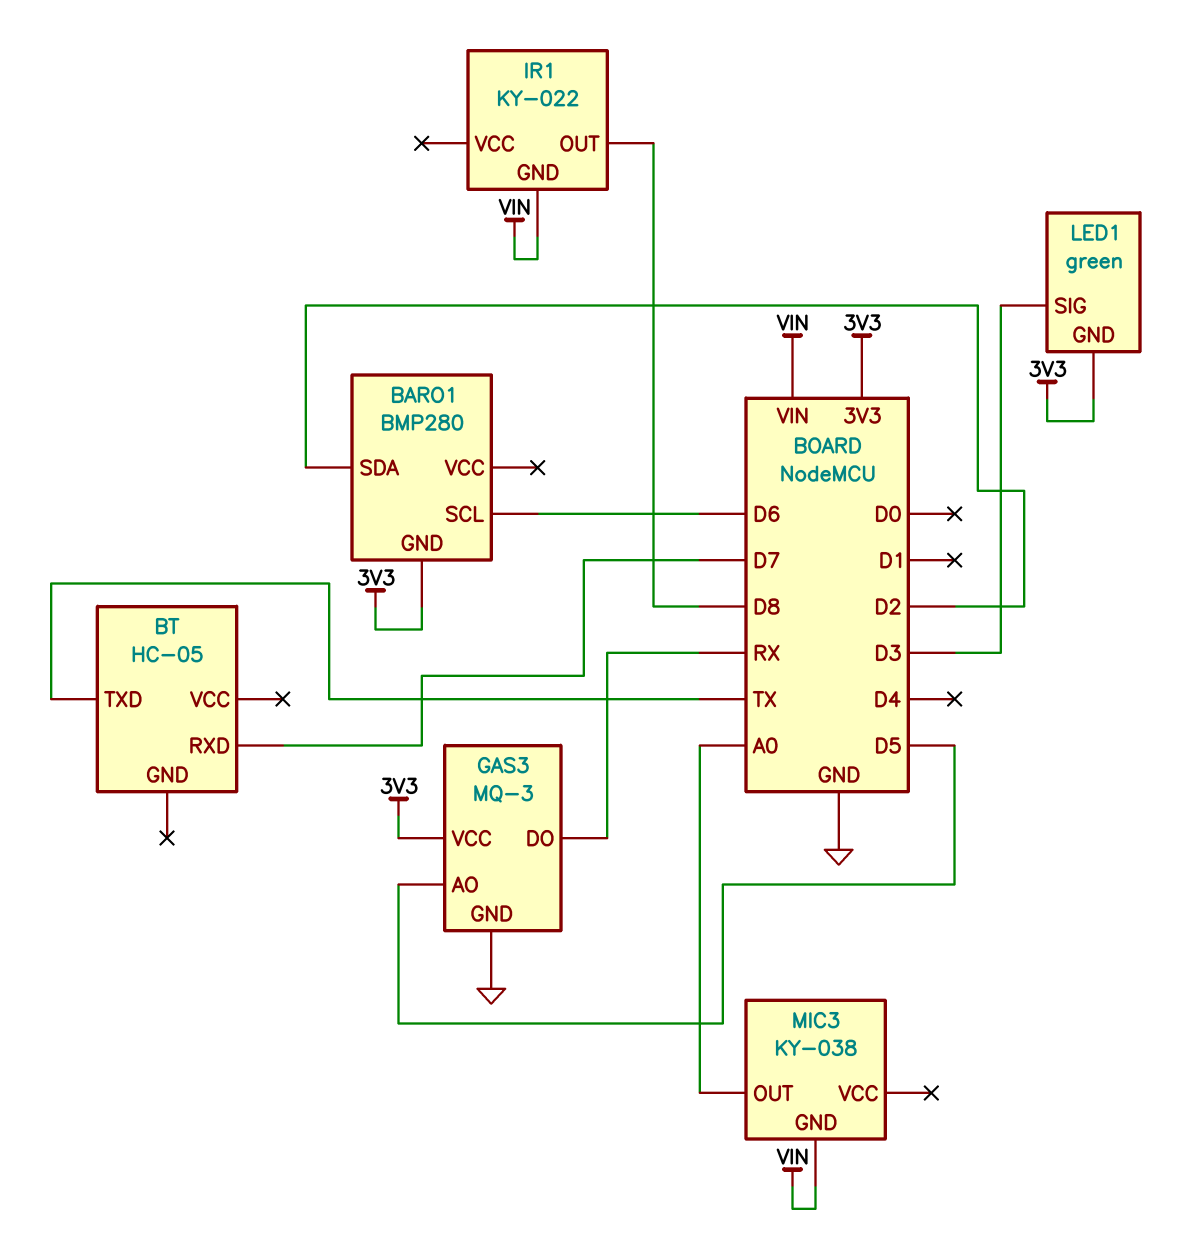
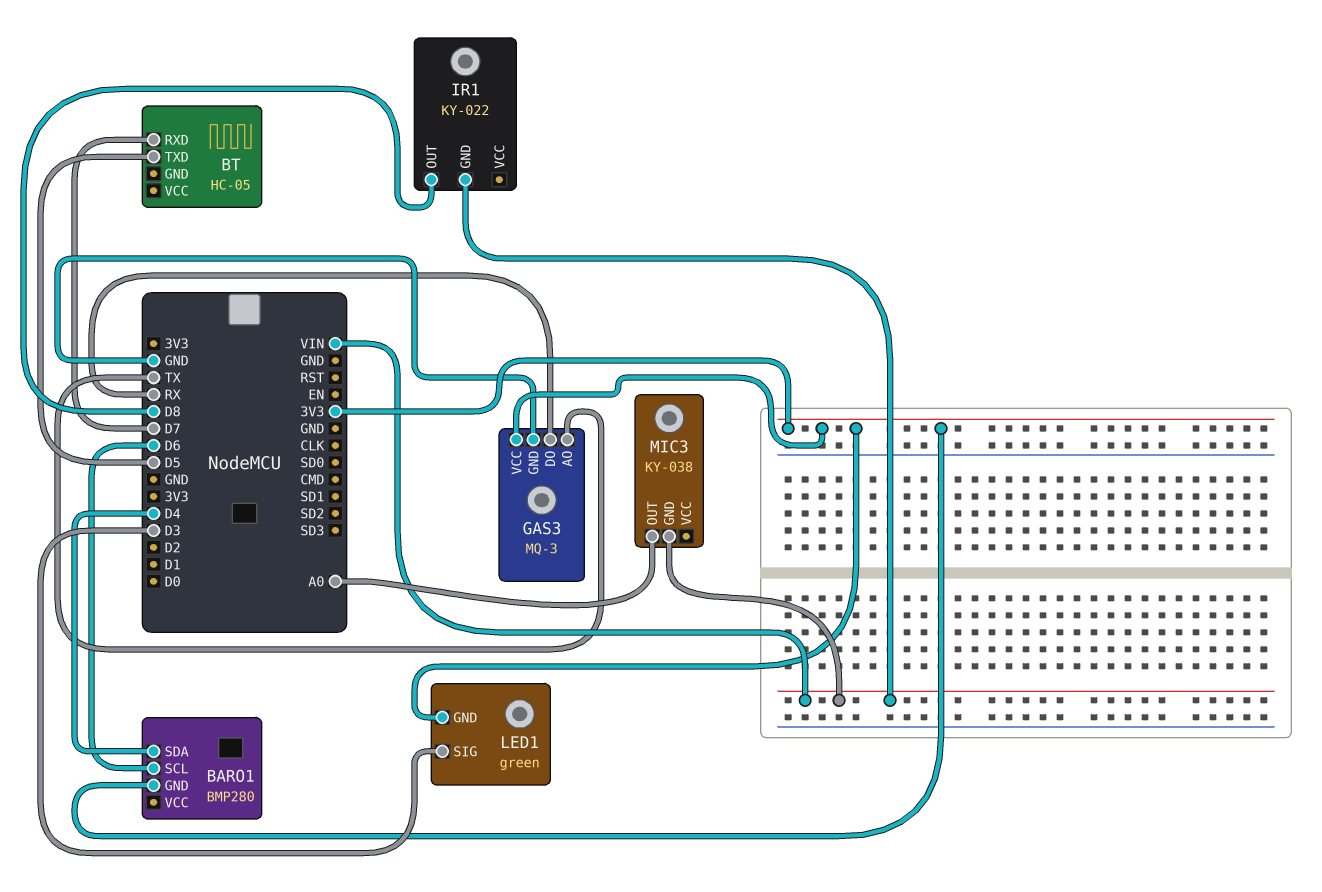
BARO1 pin SDA: D2 -> D4
BT pin TXD: TX -> D5
GAS3 pin AO: D5 -> TX

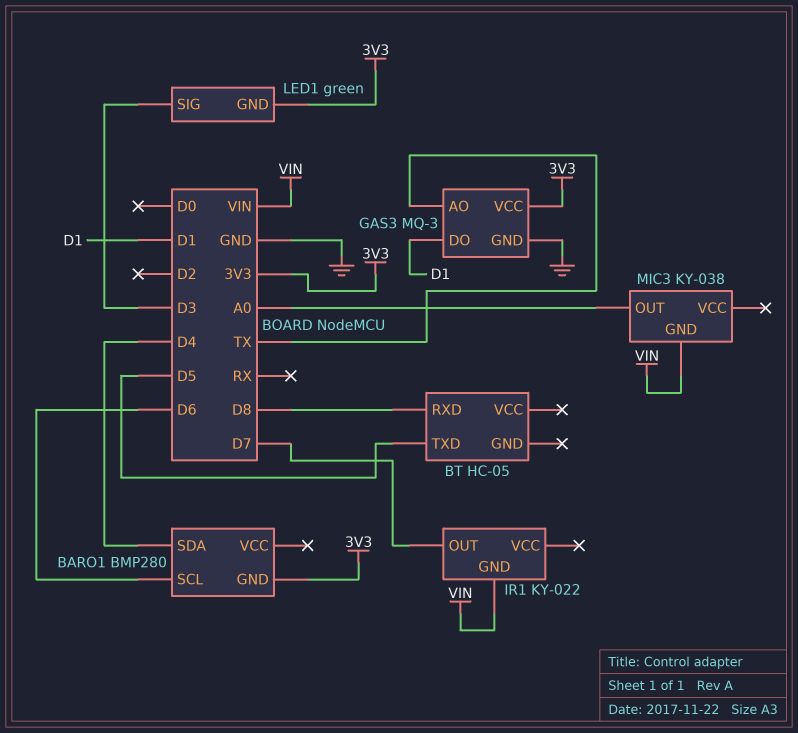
BT pin RXD: D7 -> D8
GAS3 pin DO: RX -> D1
IR1 pin OUT: D8 -> D7

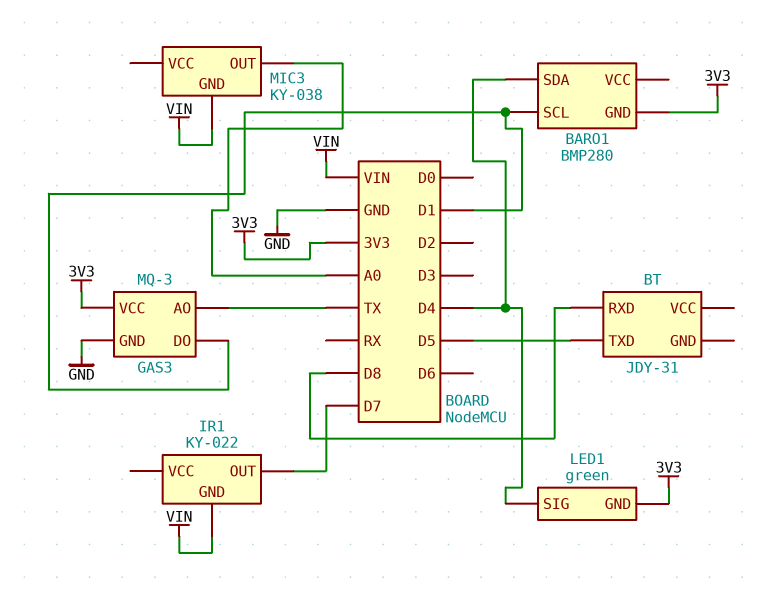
BARO1 pin SCL: D6 -> D1
BT: HC-05 -> JDY-31
LED1 pin SIG: D3 -> D4

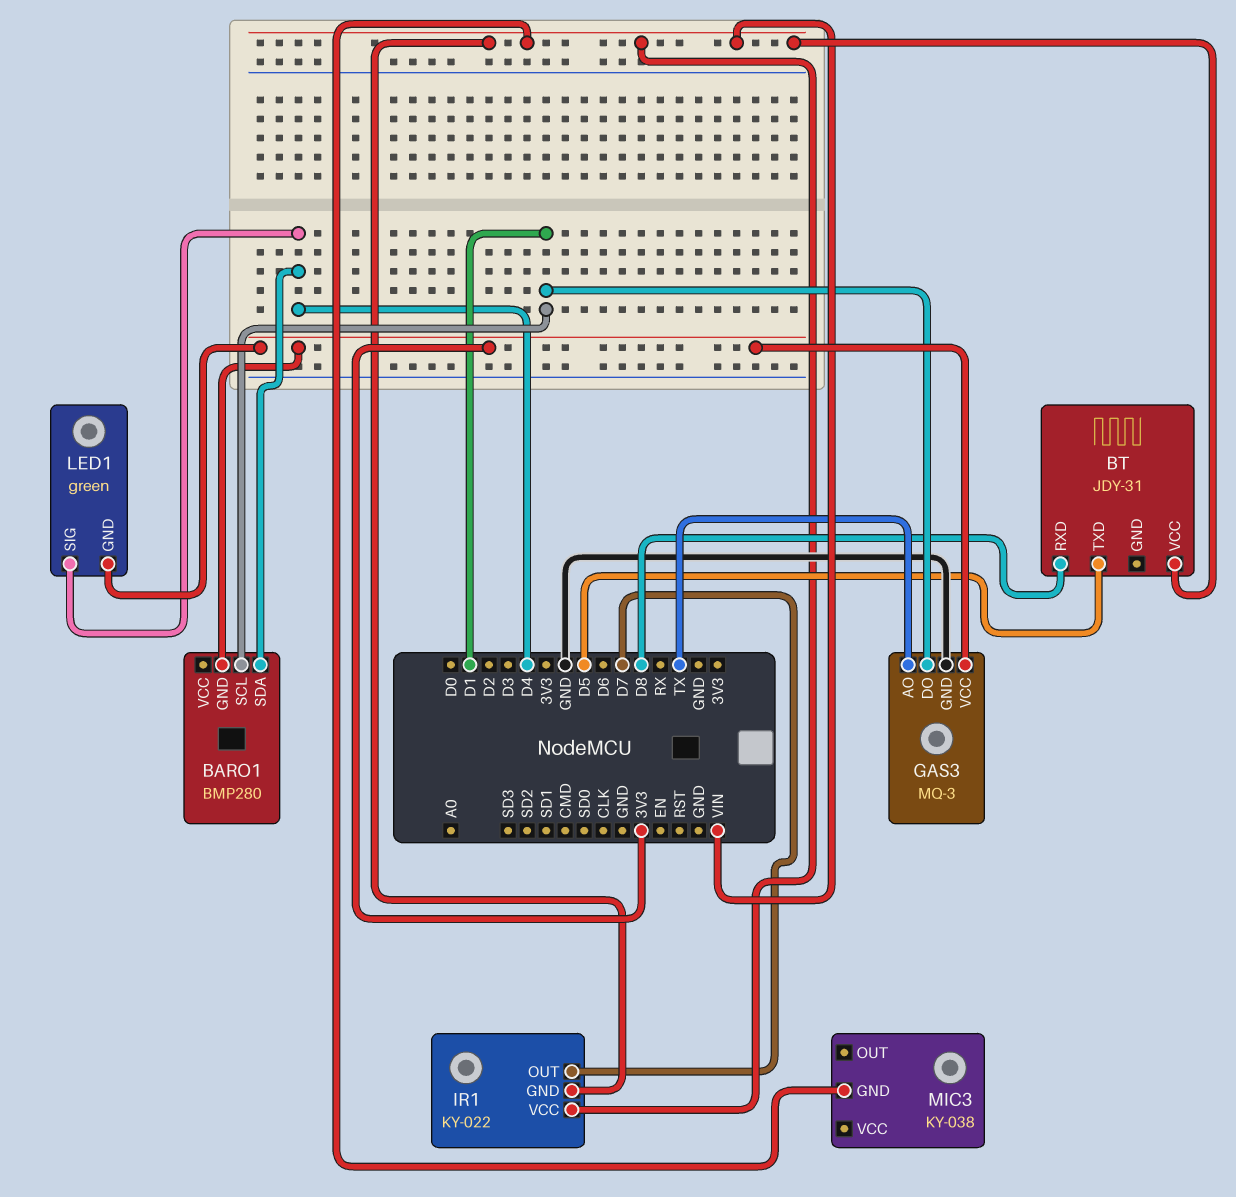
BT pin VCC: none -> VIN
IR1 pin VCC: none -> VIN
MIC3 pin OUT: A0 -> none

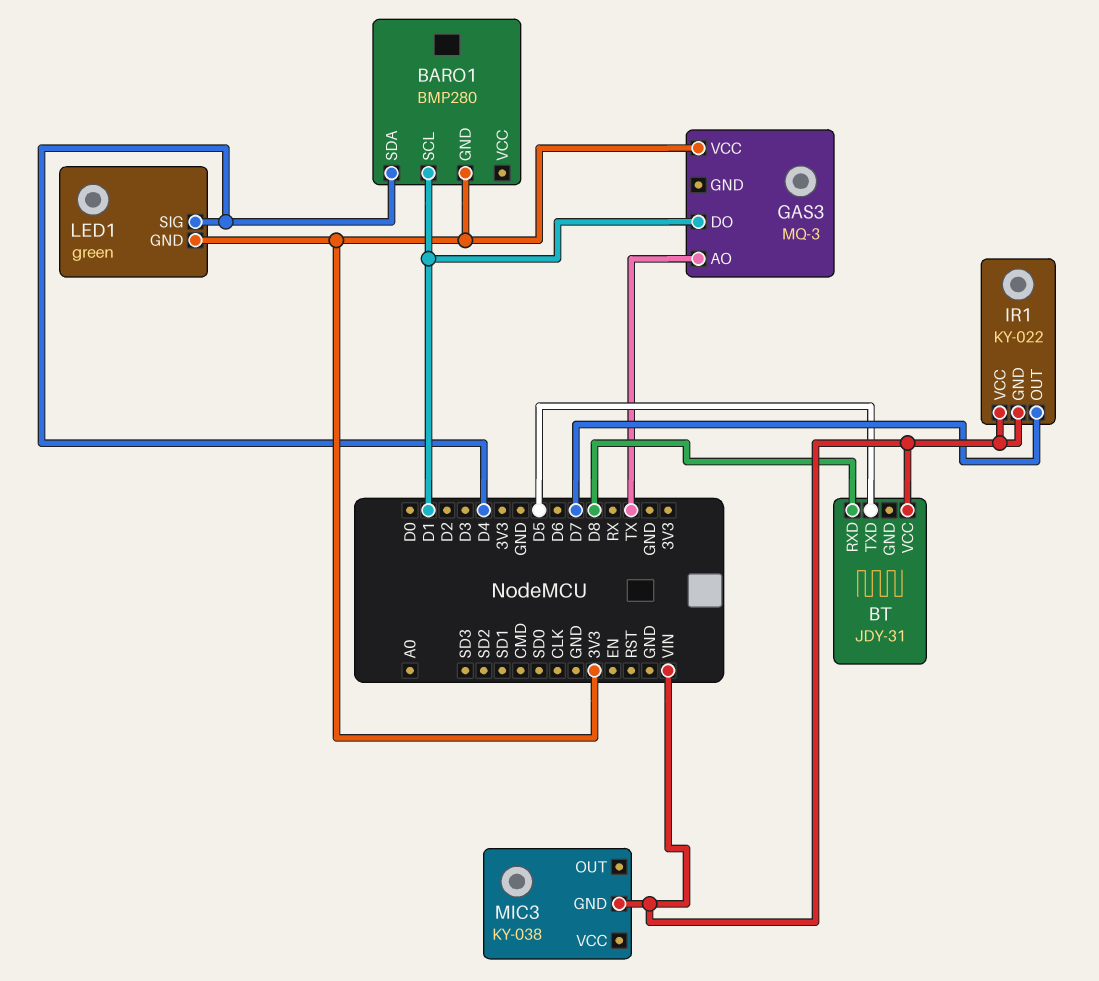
GAS3 pin GND: GND -> none

